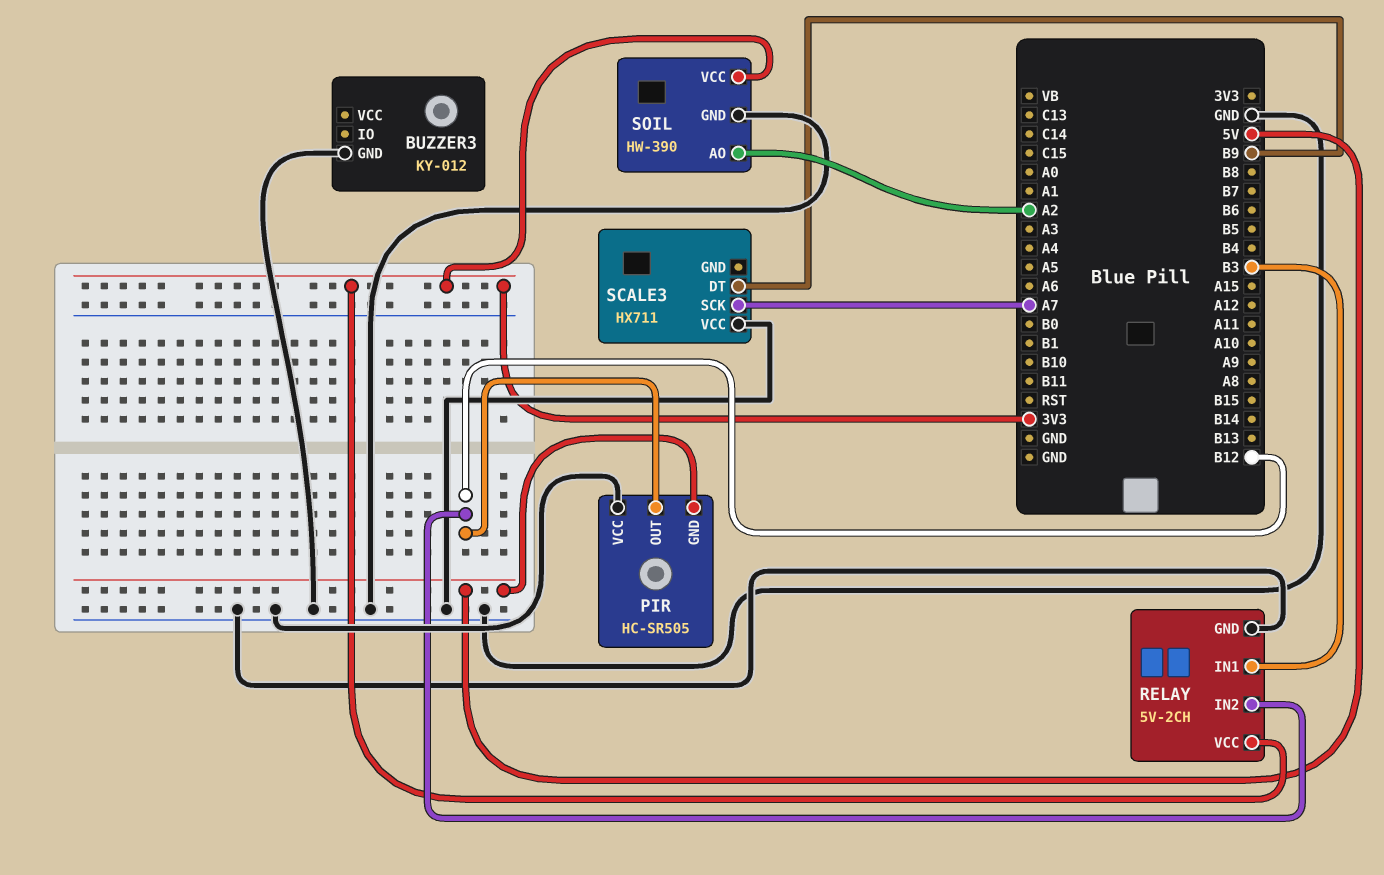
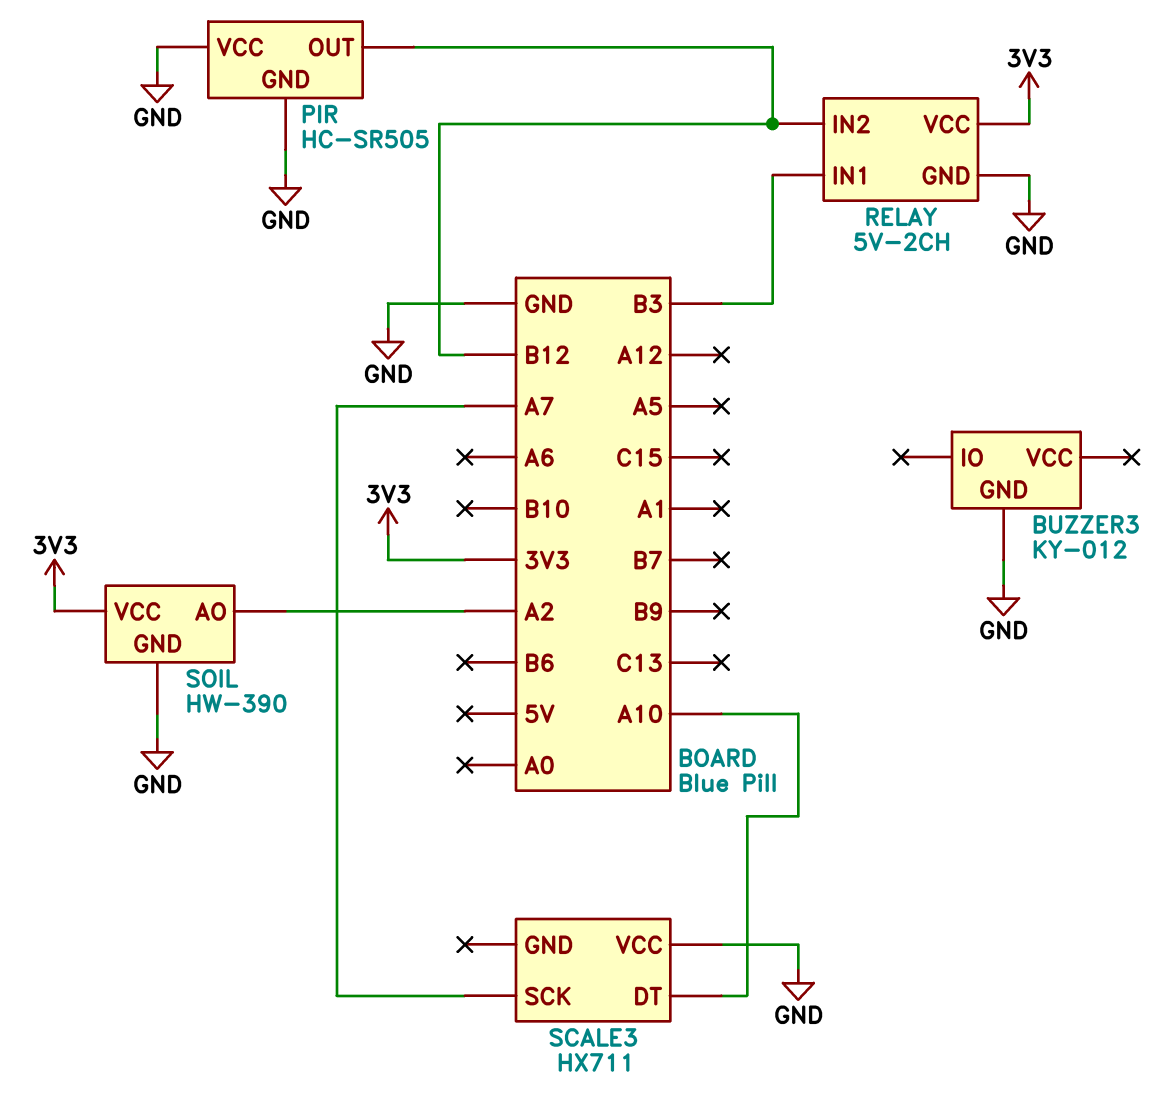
PIR pin GND: 5V -> GND
SCALE3 pin DT: B9 -> A10

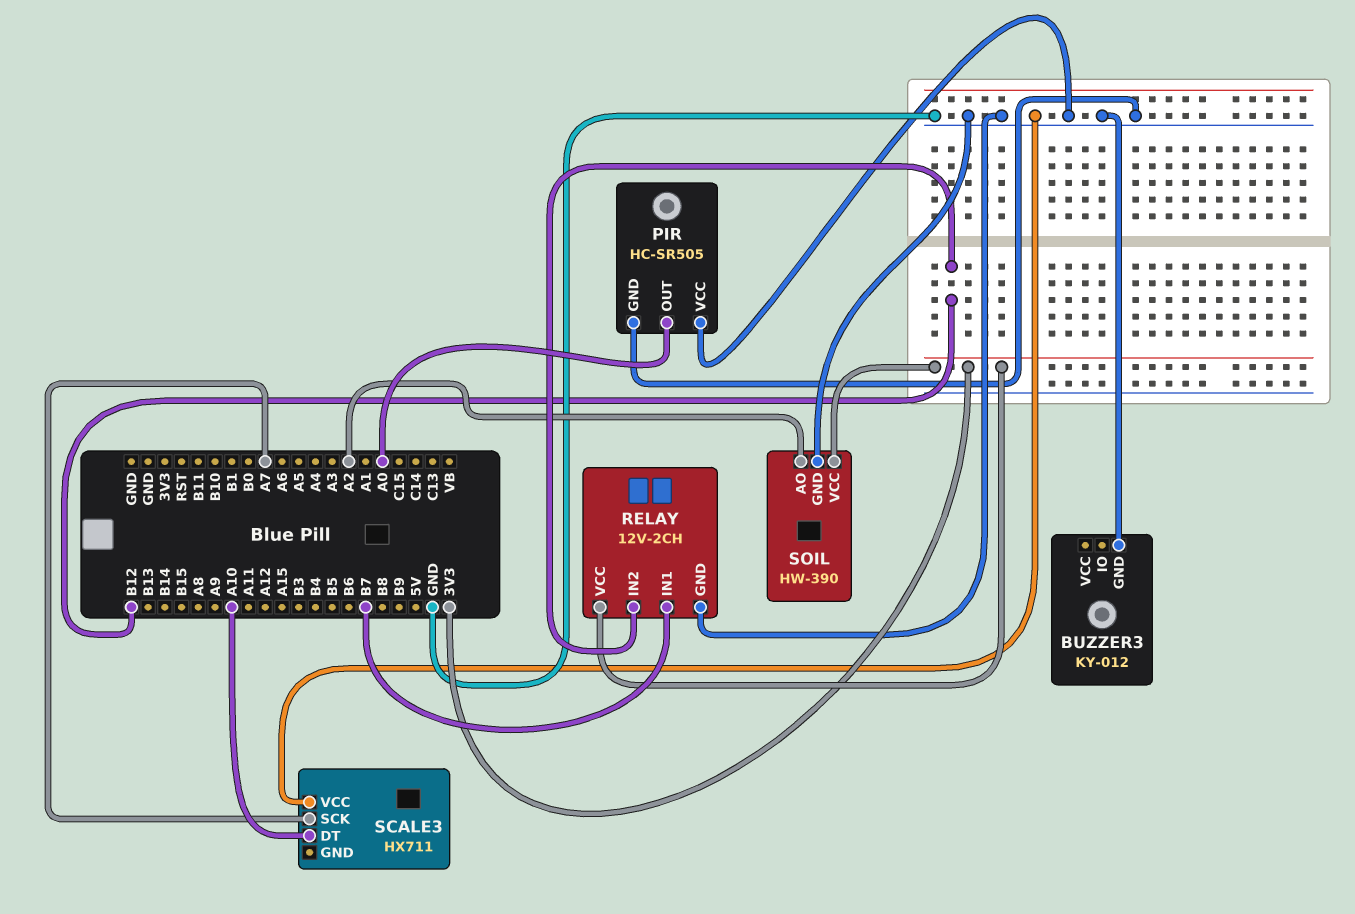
PIR pin OUT: B12 -> A0
RELAY: 5V-2CH -> 12V-2CH
RELAY pin IN1: B3 -> B7

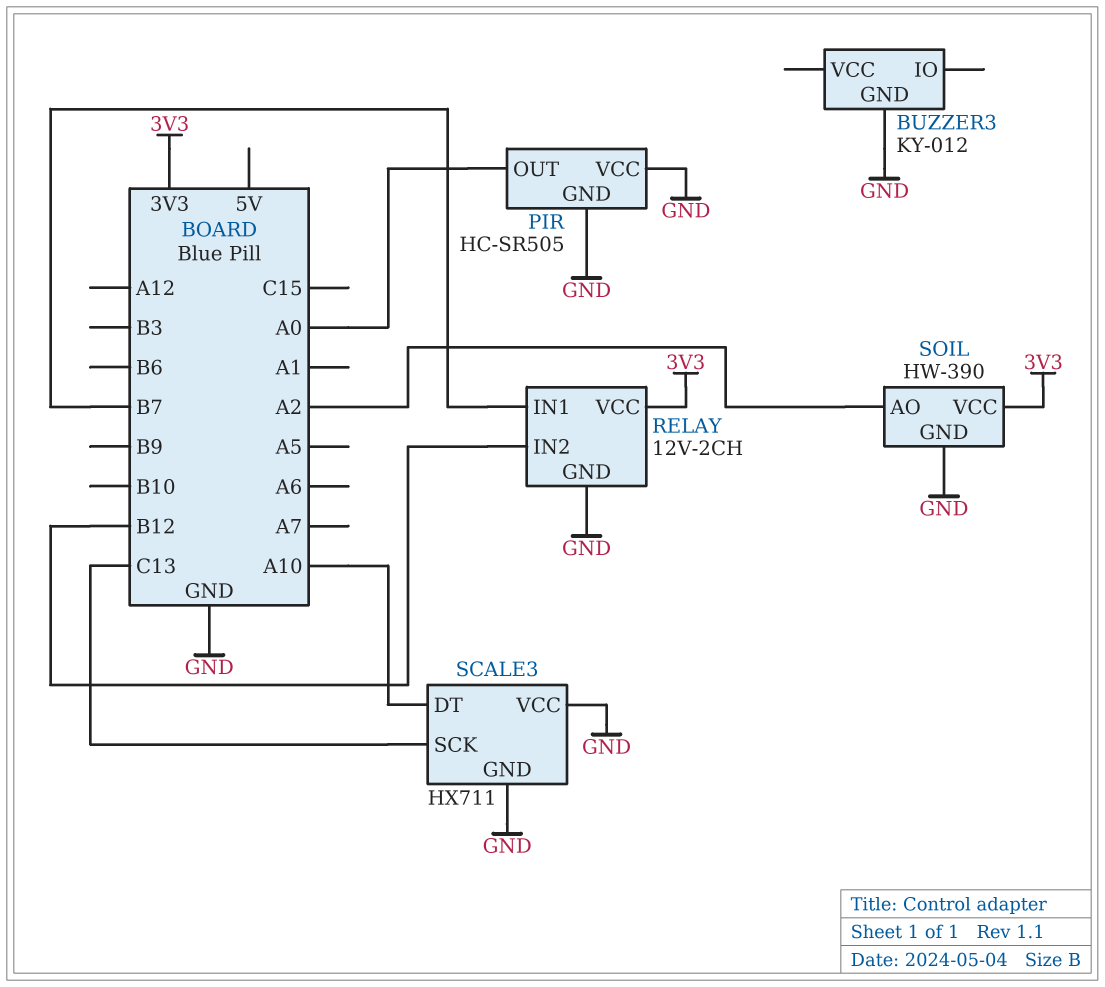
SCALE3 pin GND: none -> GND
SCALE3 pin SCK: A7 -> C13

